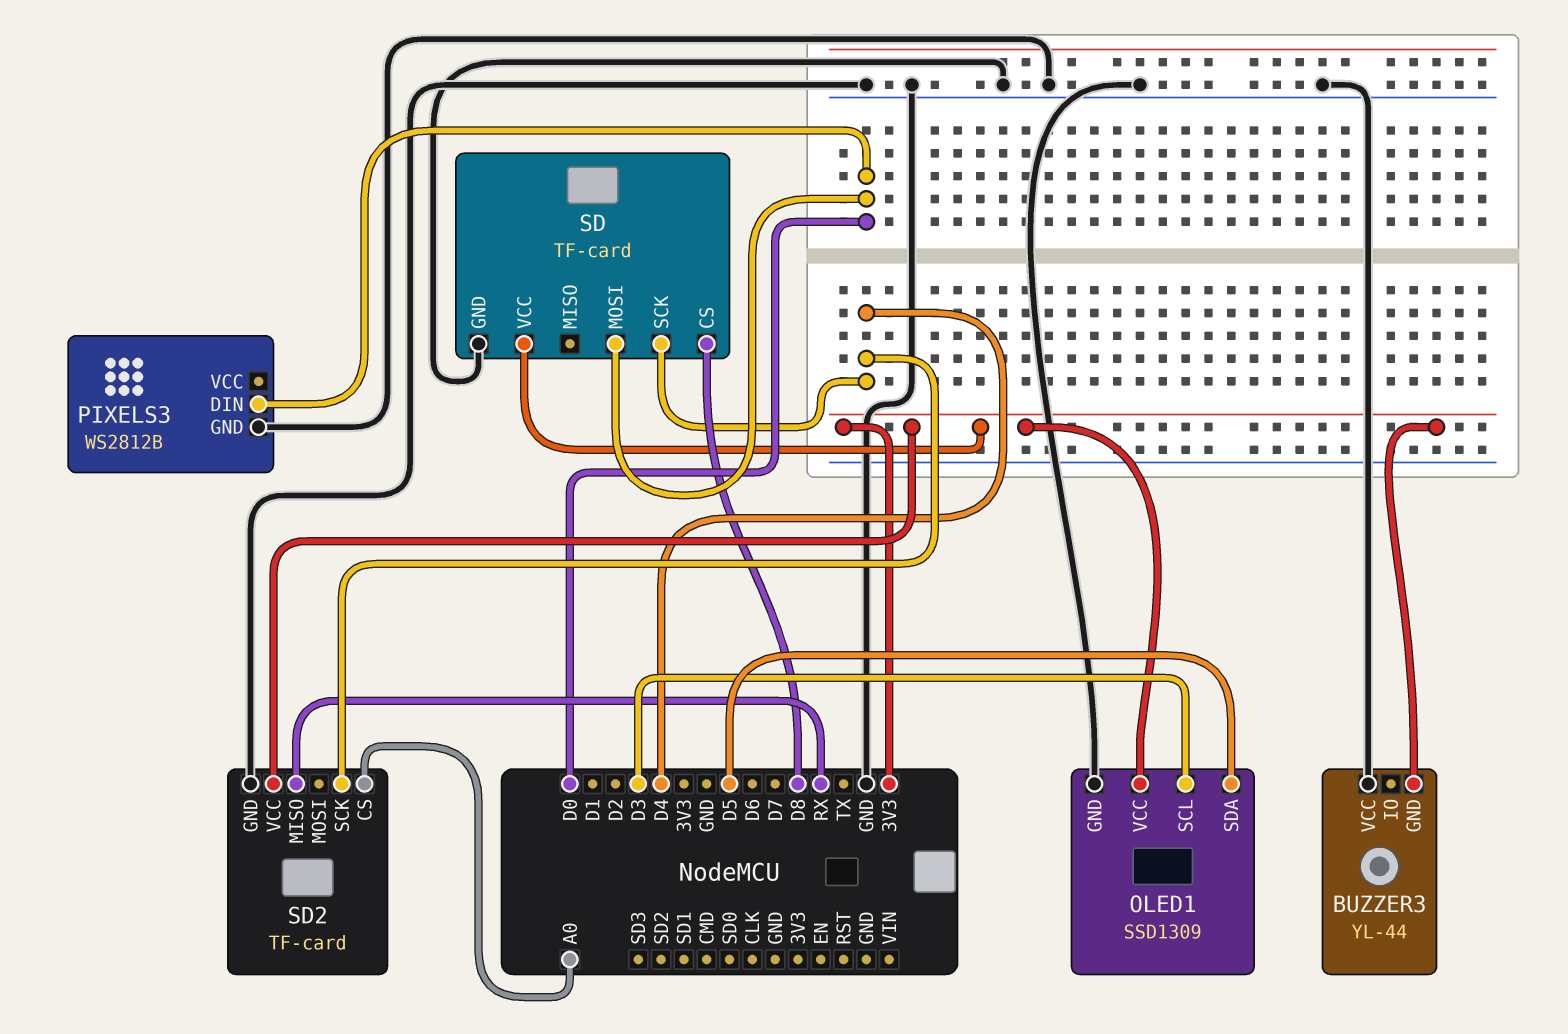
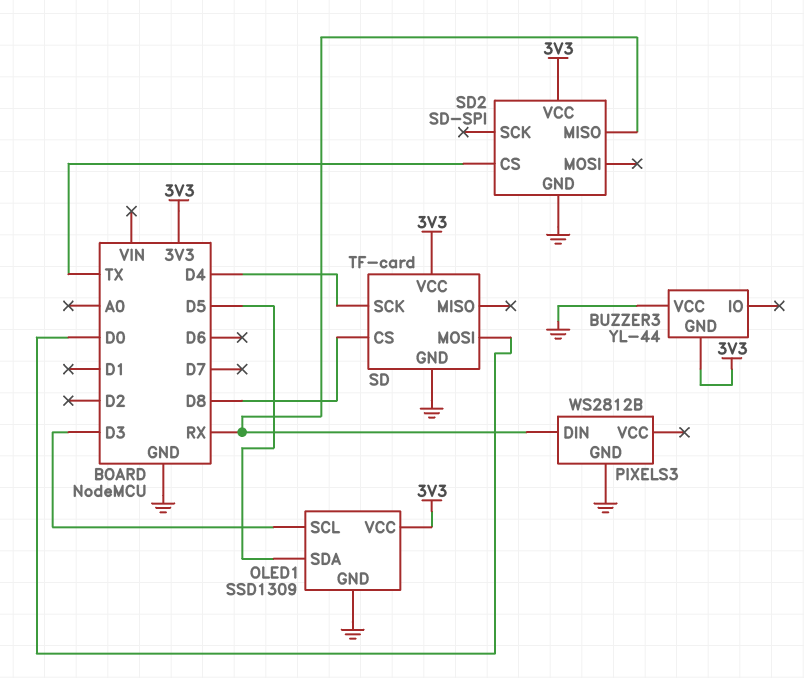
PIXELS3 pin DIN: D0 -> RX
SD2: TF-card -> SD-SPI
SD2 pin CS: A0 -> TX
SD2 pin SCK: D4 -> none

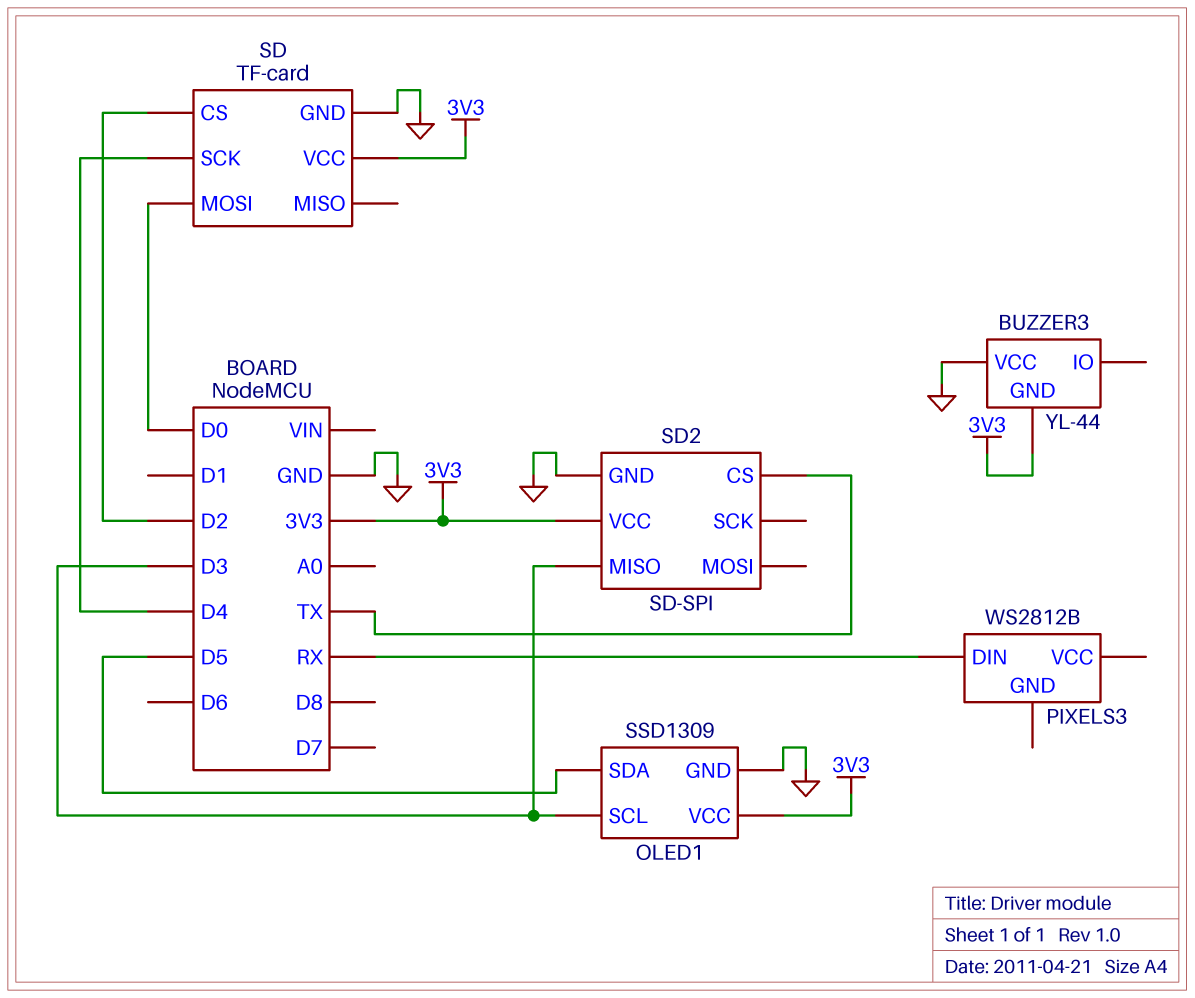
PIXELS3 pin GND: GND -> none
SD pin CS: D8 -> D2
SD2 pin MISO: RX -> D3

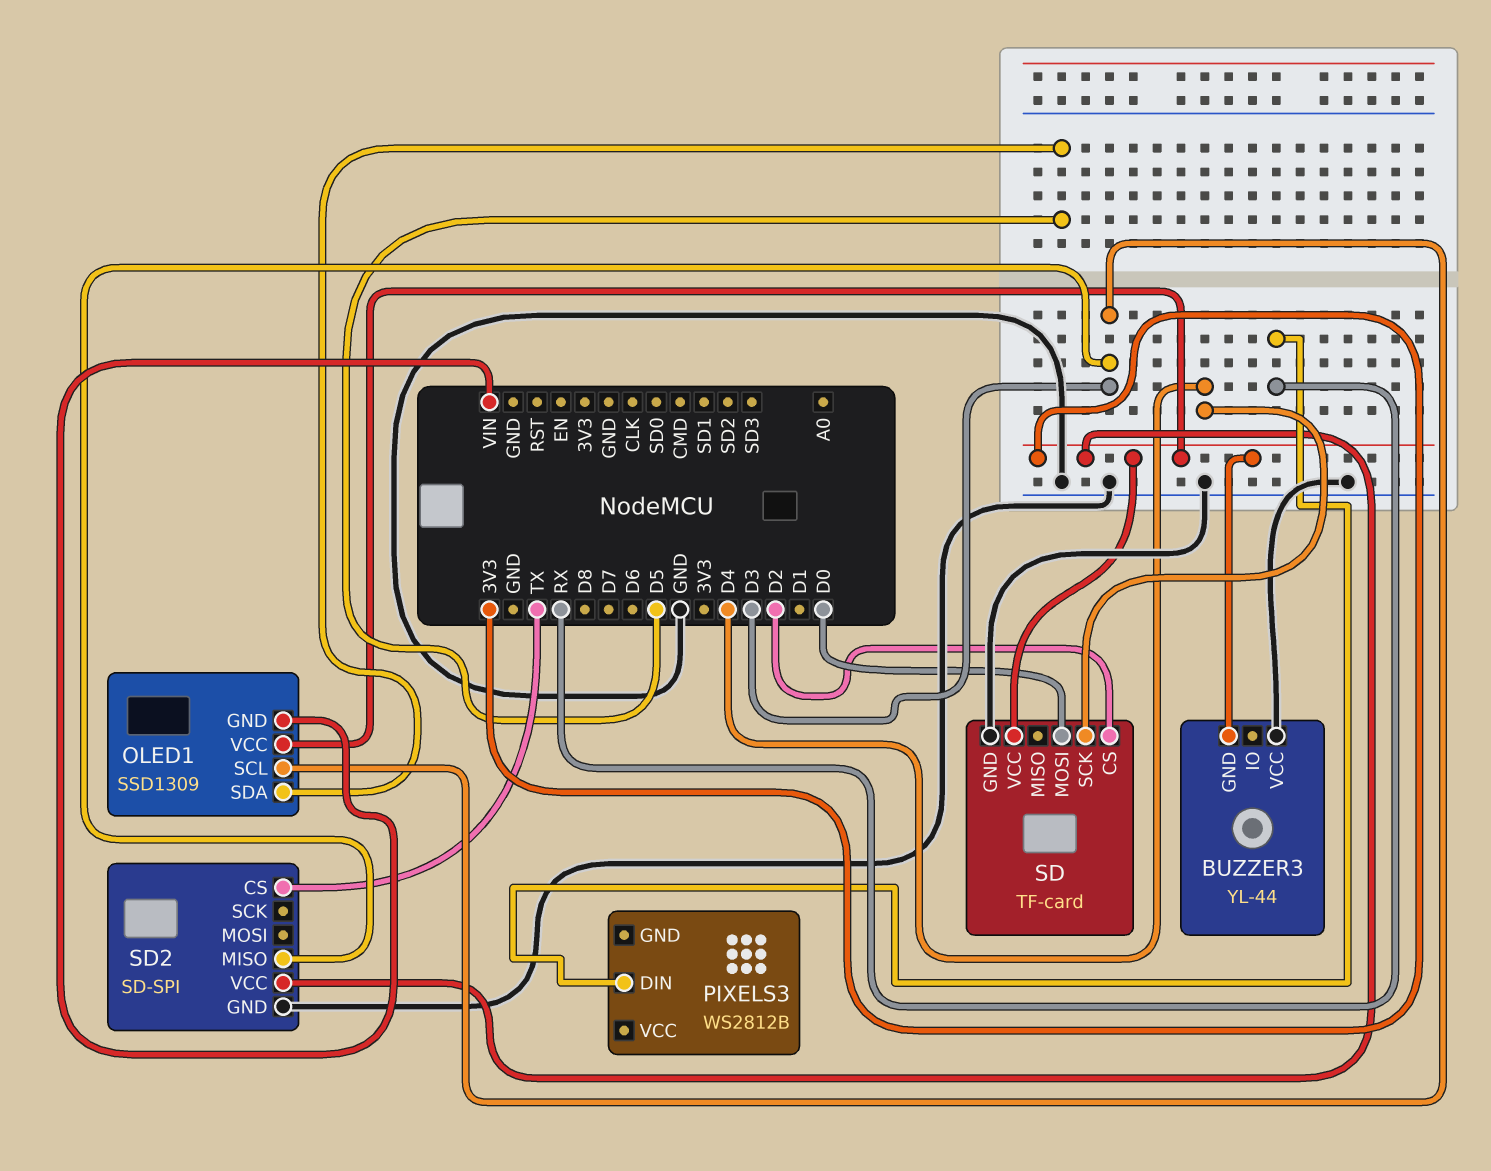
OLED1 pin GND: GND -> VIN

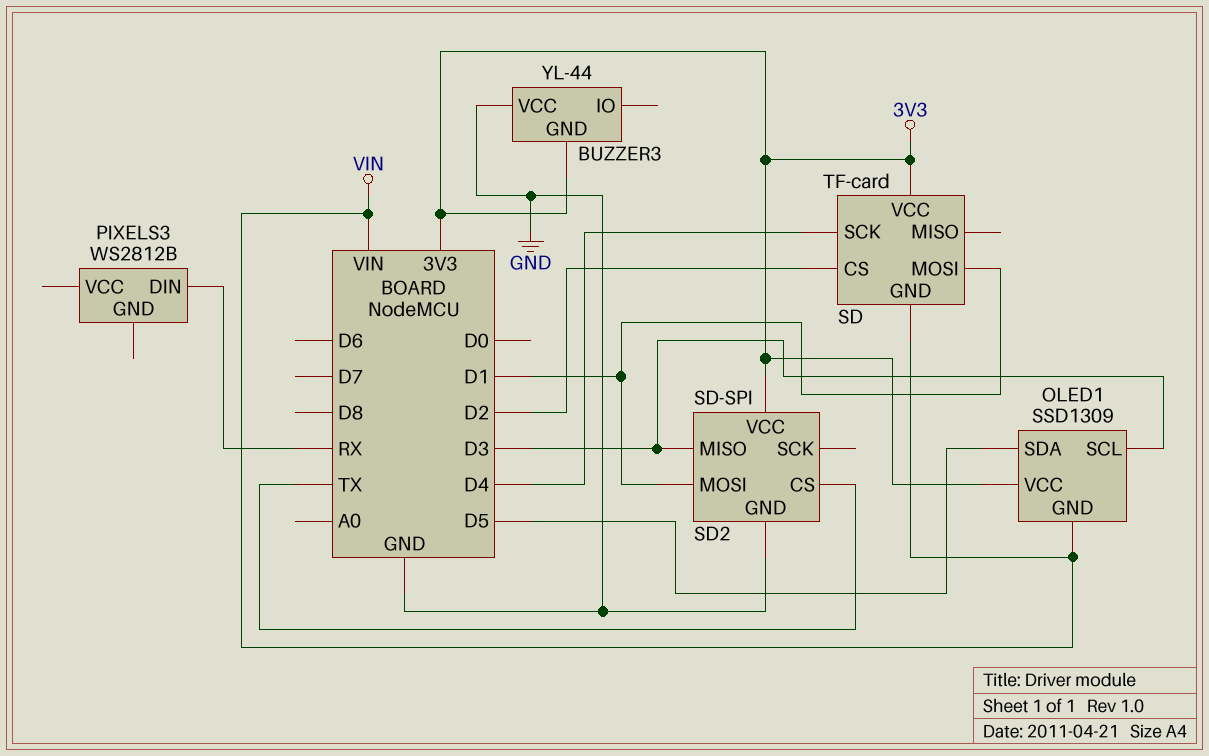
SD pin GND: GND -> VIN
SD pin MOSI: D0 -> D1
SD2 pin MOSI: none -> D1

